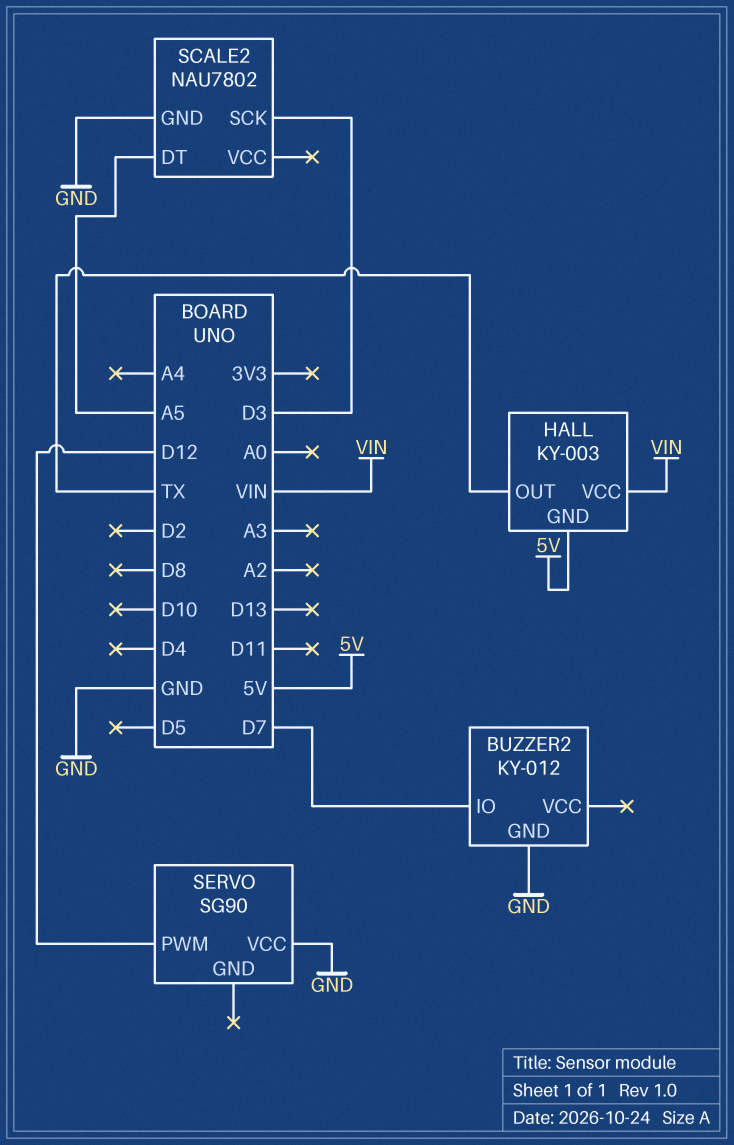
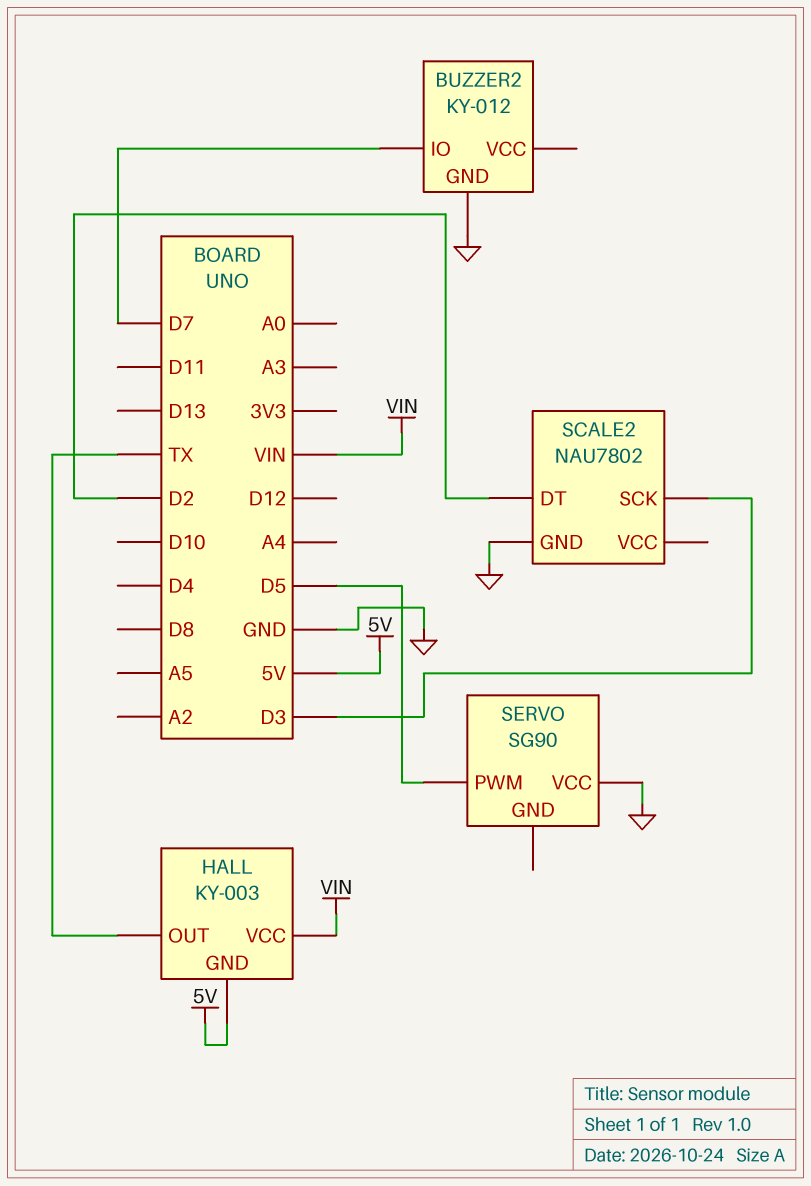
SCALE2 pin DT: A5 -> D2
SERVO pin PWM: D12 -> D5

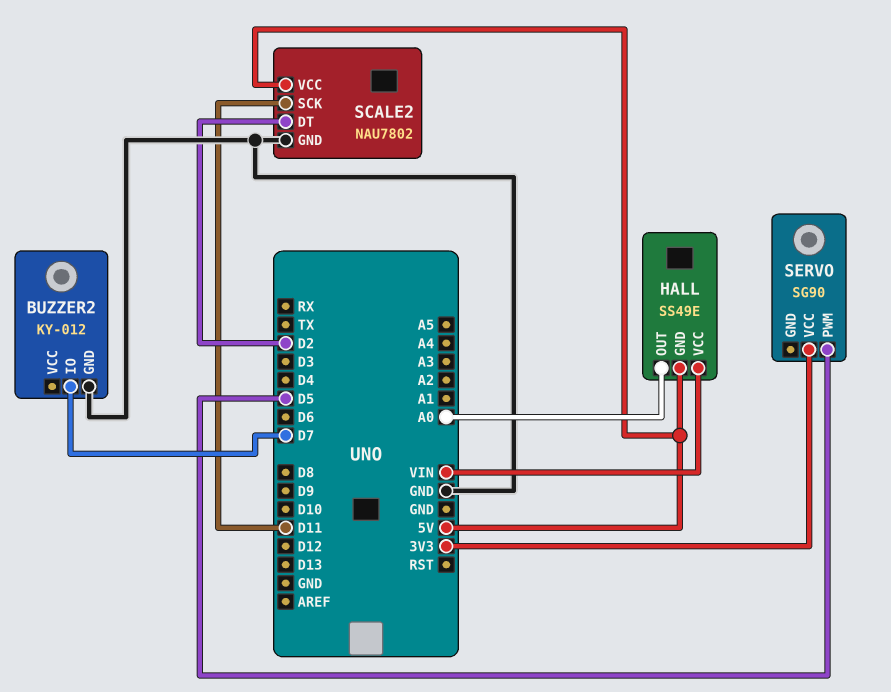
HALL: KY-003 -> SS49E
HALL pin OUT: TX -> A0
SCALE2 pin SCK: D3 -> D11
SCALE2 pin VCC: none -> 5V
SERVO pin VCC: GND -> 3V3

